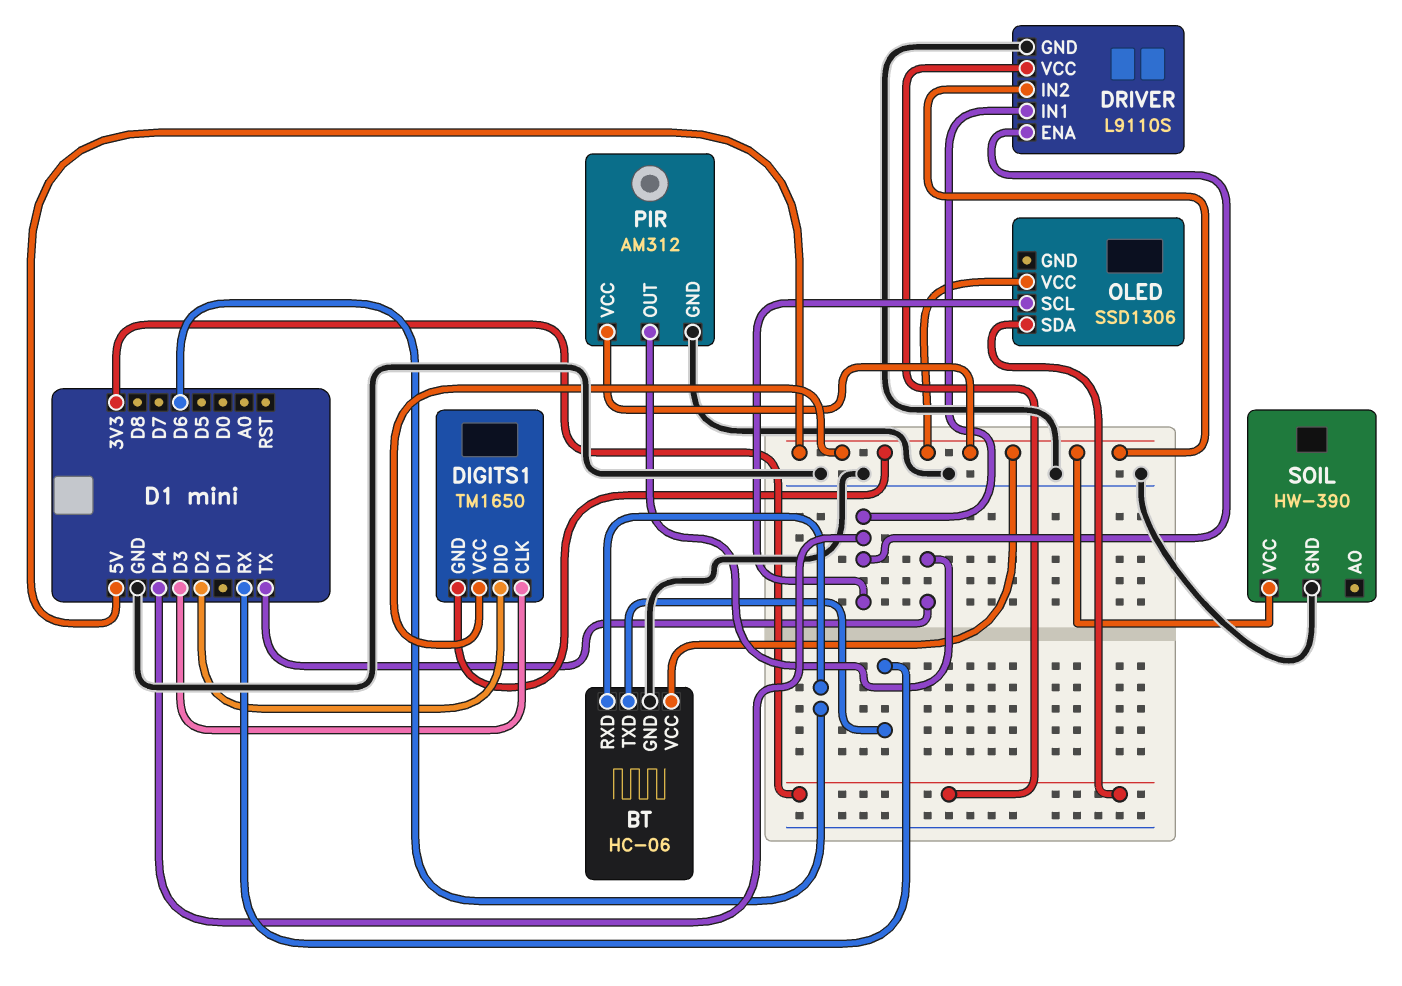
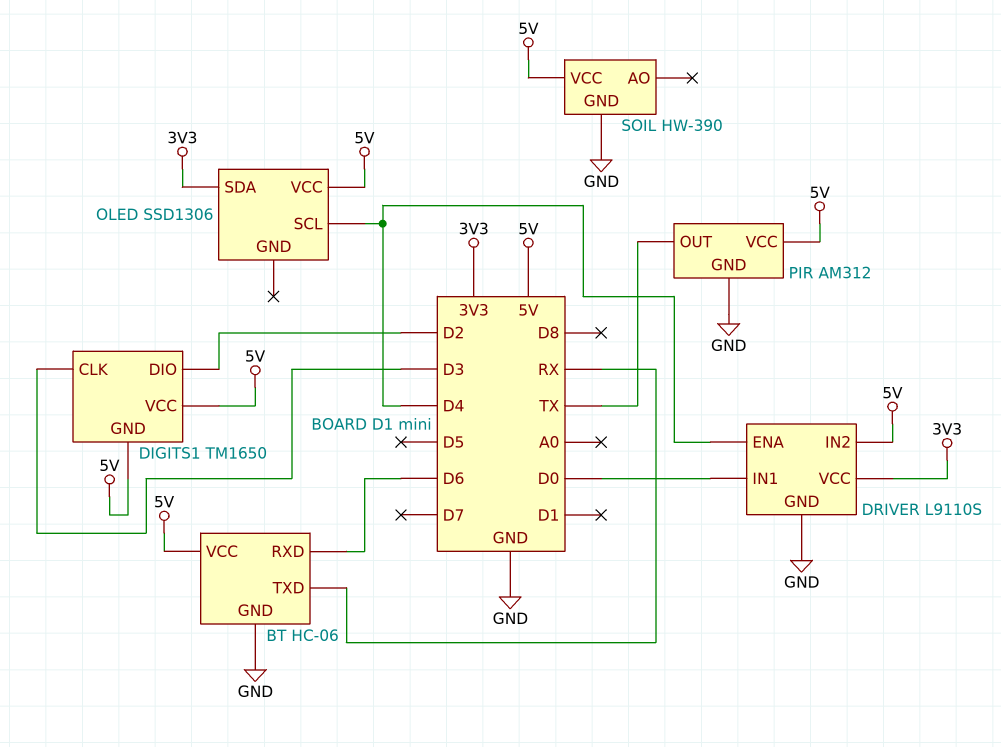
DRIVER pin IN1: D4 -> D0

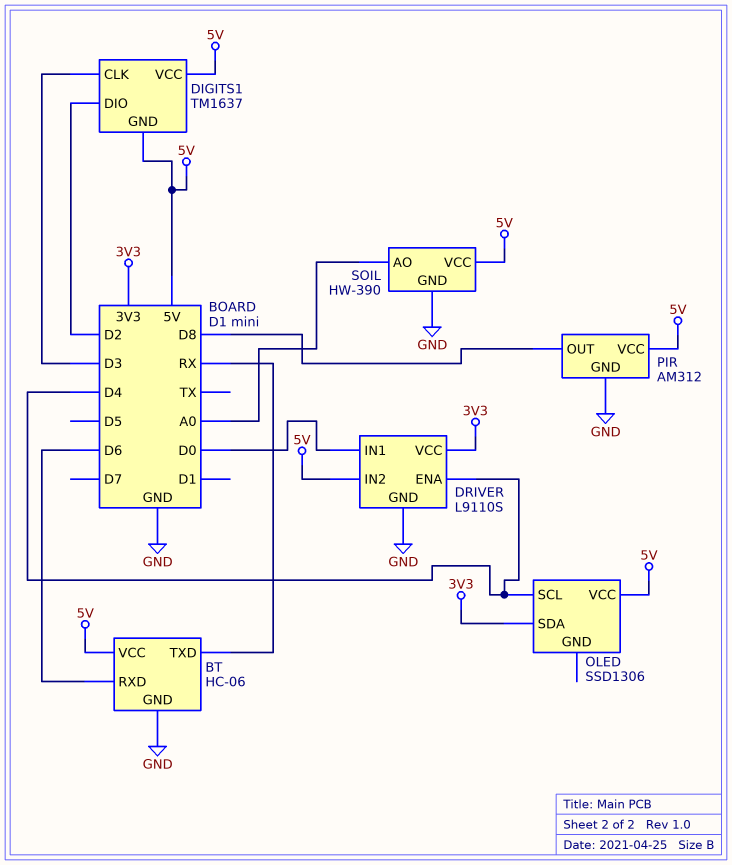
DIGITS1: TM1650 -> TM1637
PIR pin OUT: TX -> D8
SOIL pin AO: none -> A0

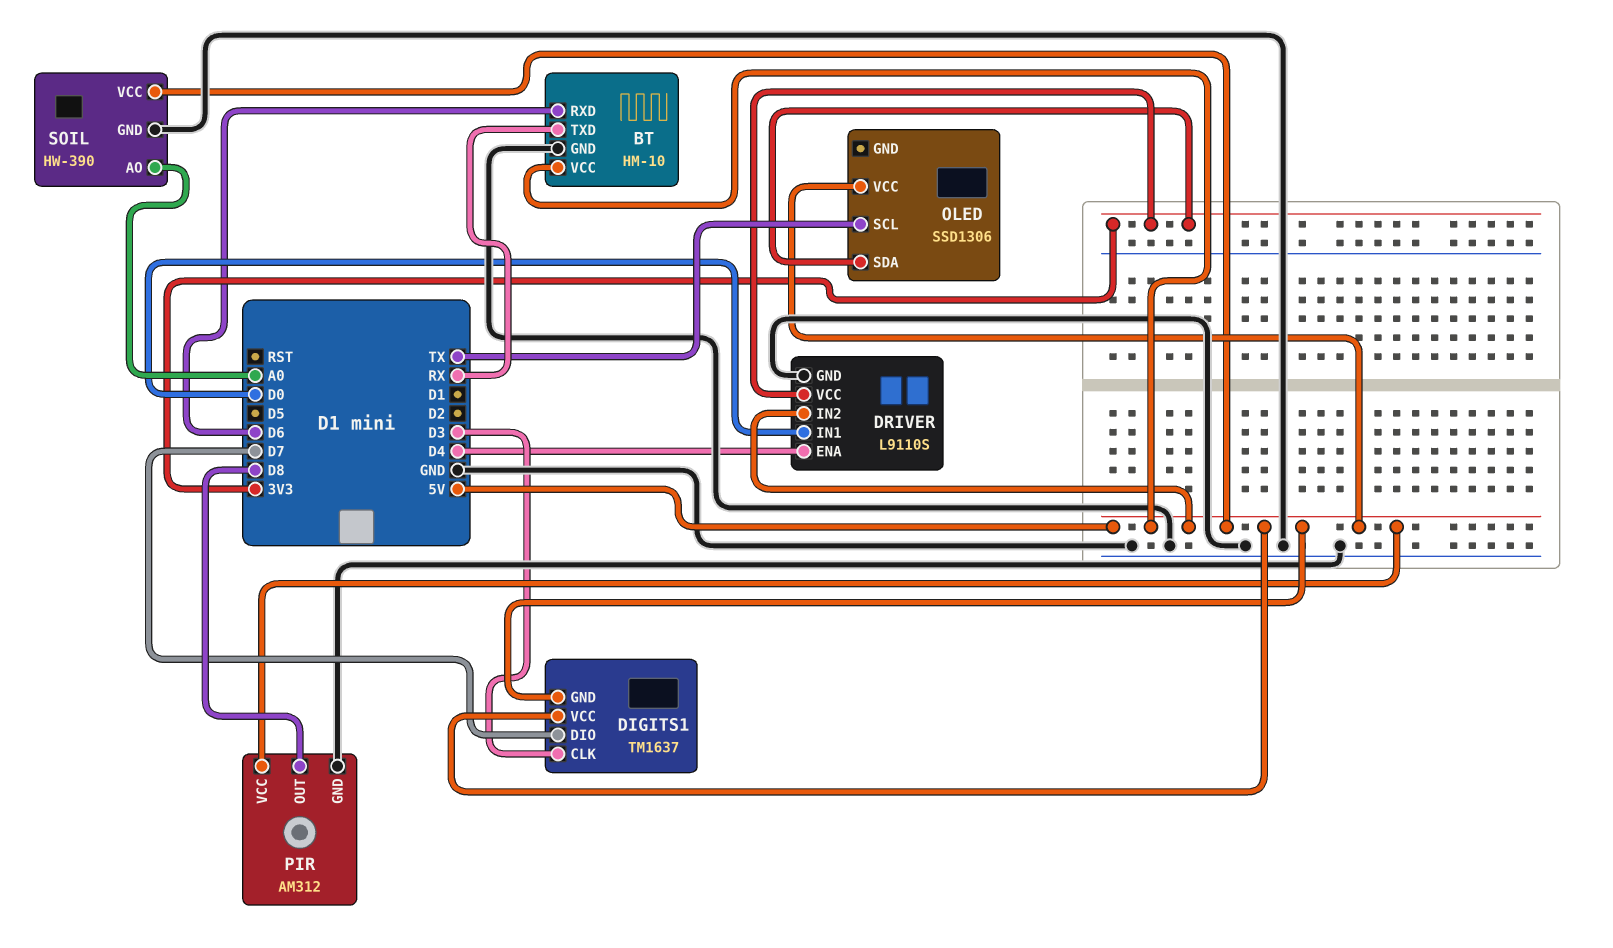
BT: HC-06 -> HM-10
DIGITS1 pin DIO: D2 -> D7
OLED pin SCL: D4 -> TX

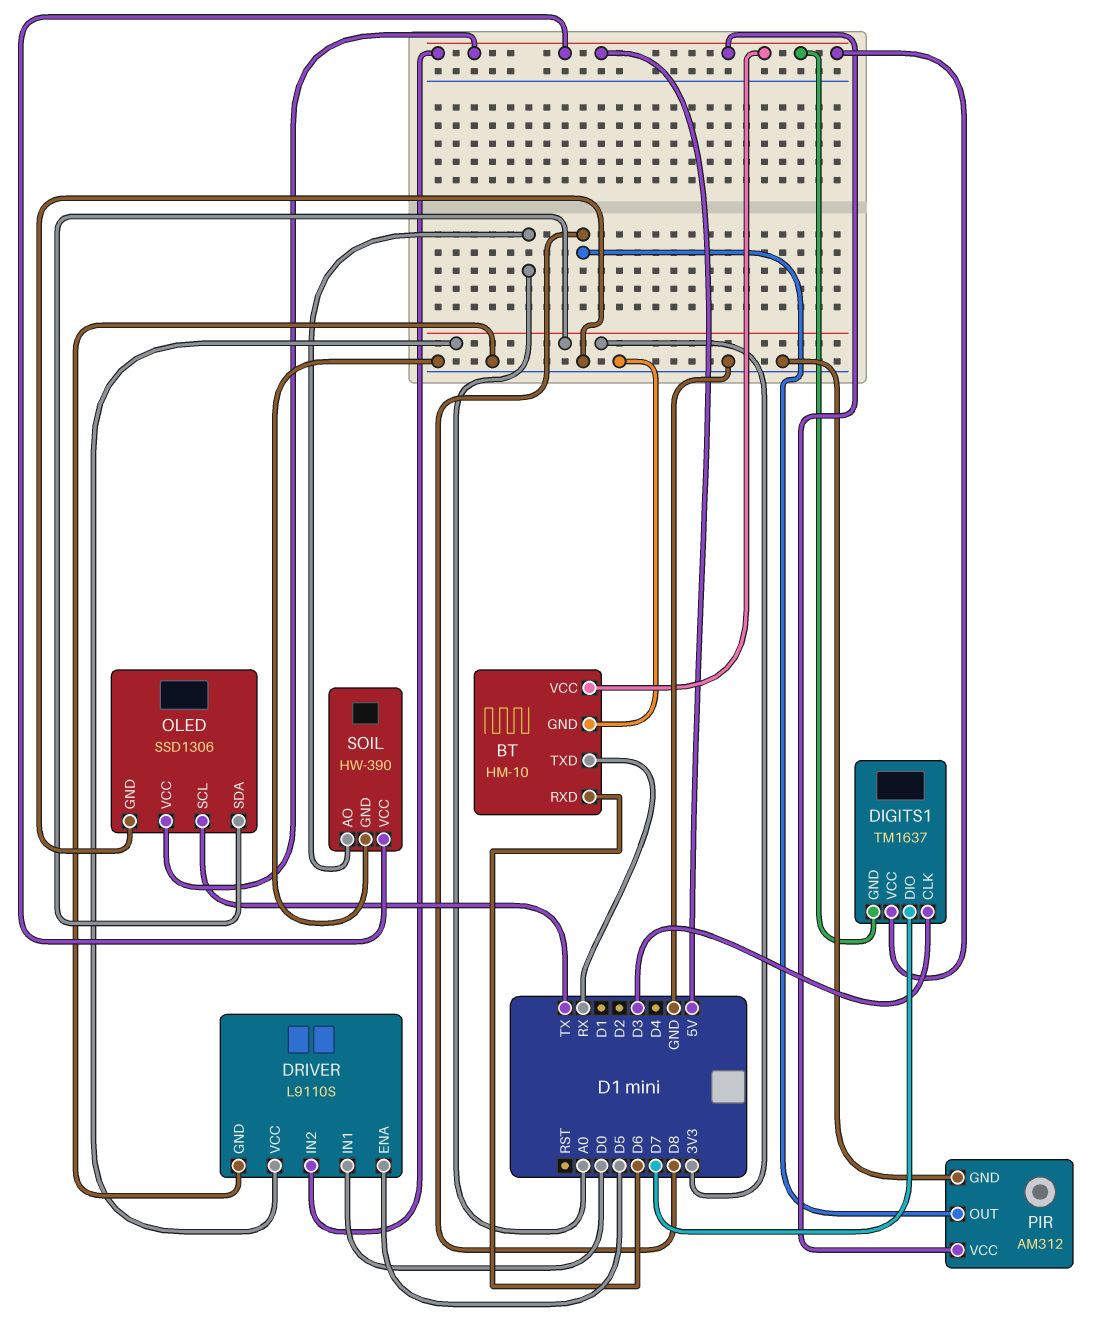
DRIVER pin ENA: D4 -> D5
OLED pin GND: none -> GND

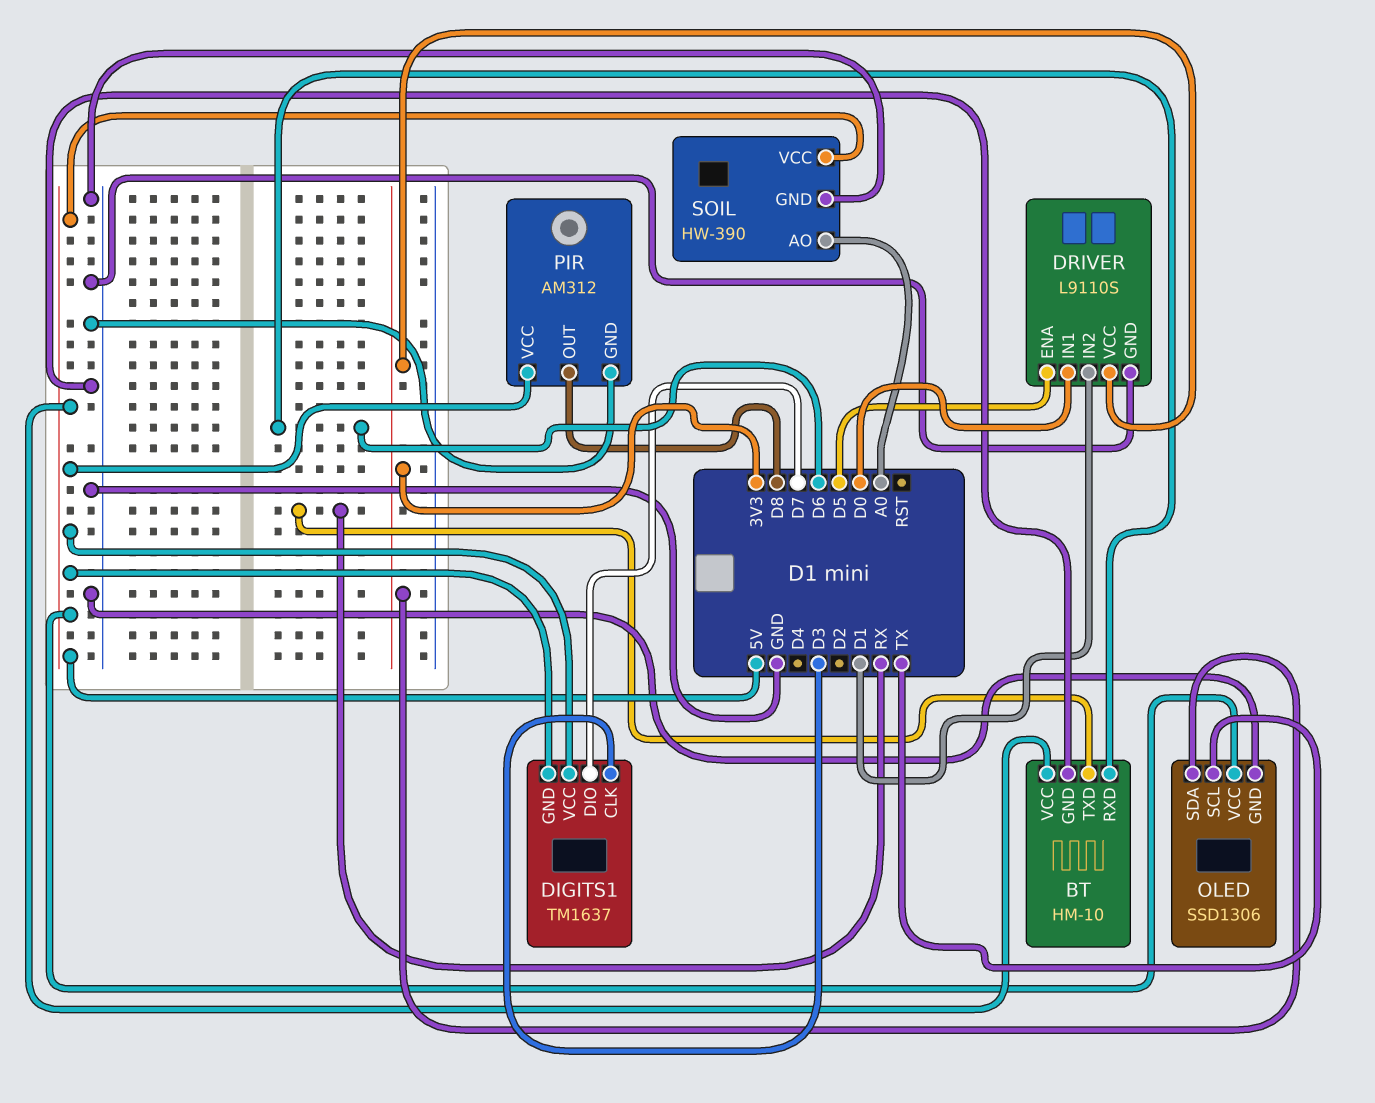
DRIVER pin IN2: 5V -> D1

